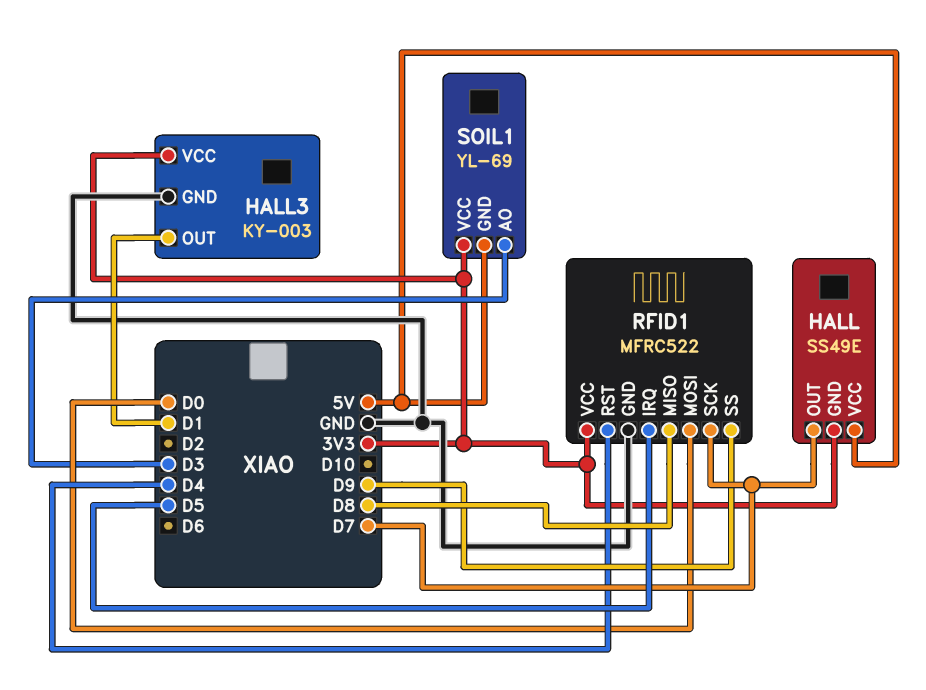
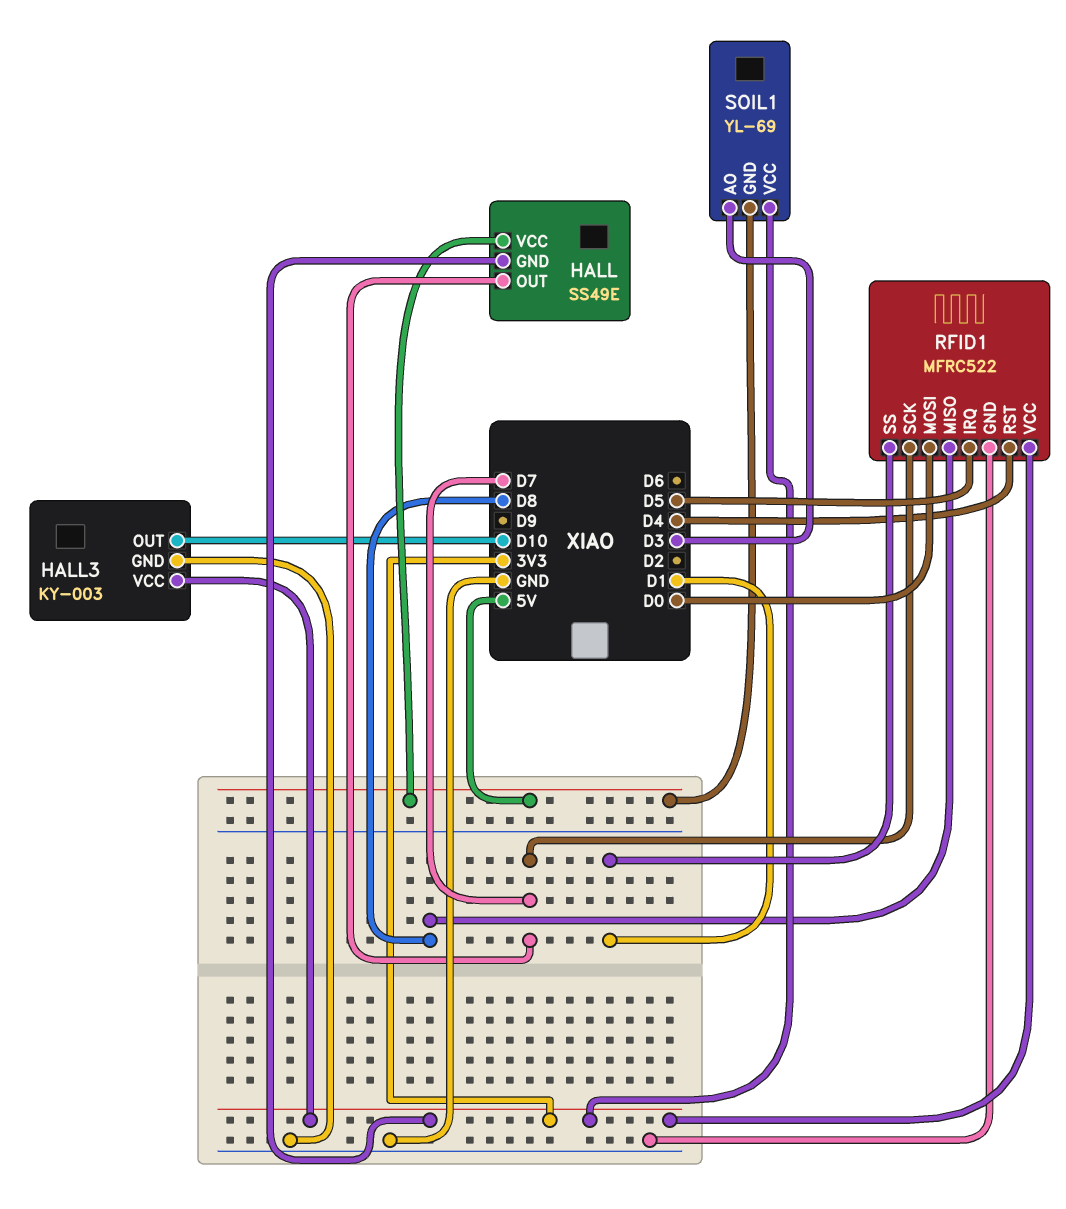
HALL3 pin OUT: D1 -> D10
RFID1 pin SS: D9 -> D1

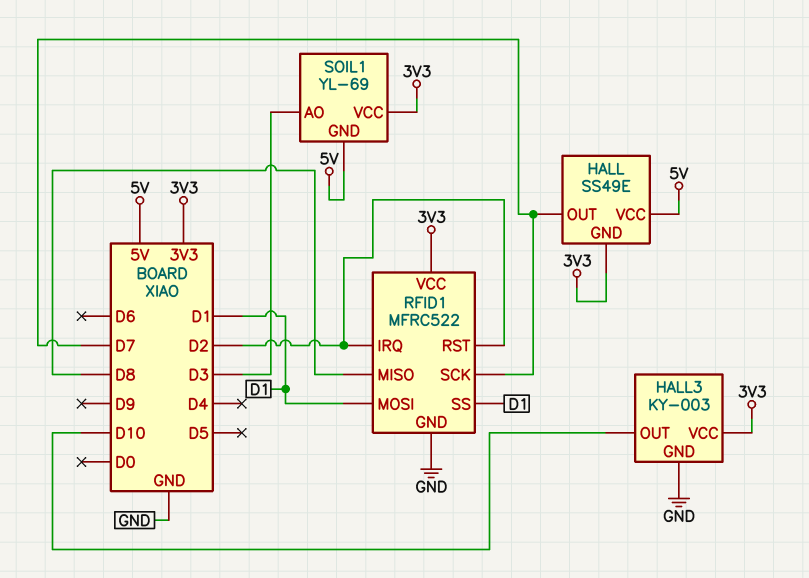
RFID1 pin IRQ: D5 -> D2
RFID1 pin MOSI: D0 -> D1
RFID1 pin RST: D4 -> D2

